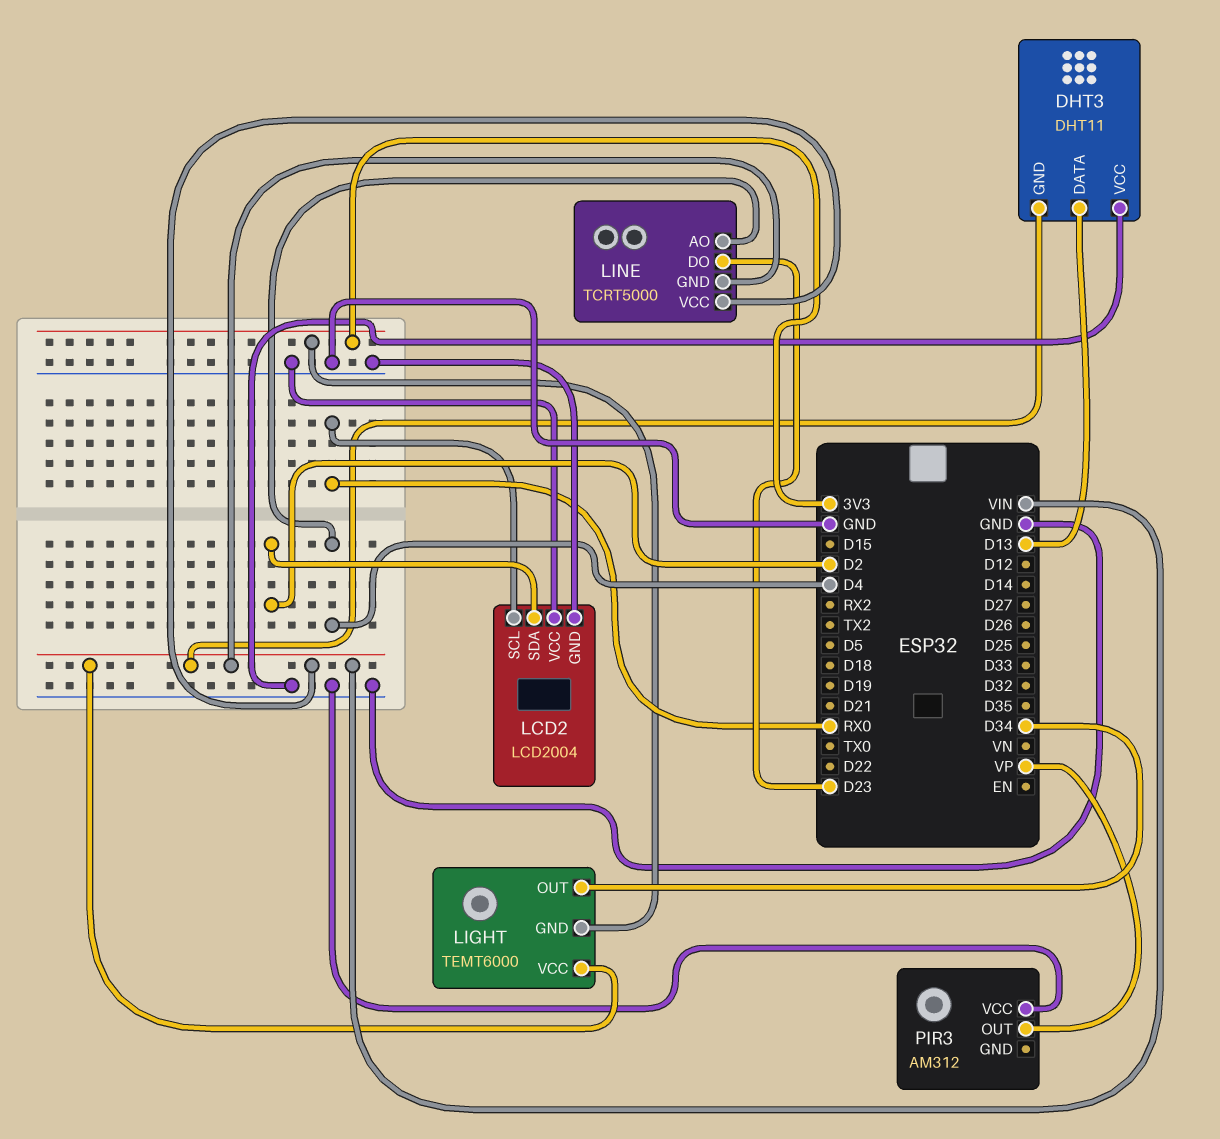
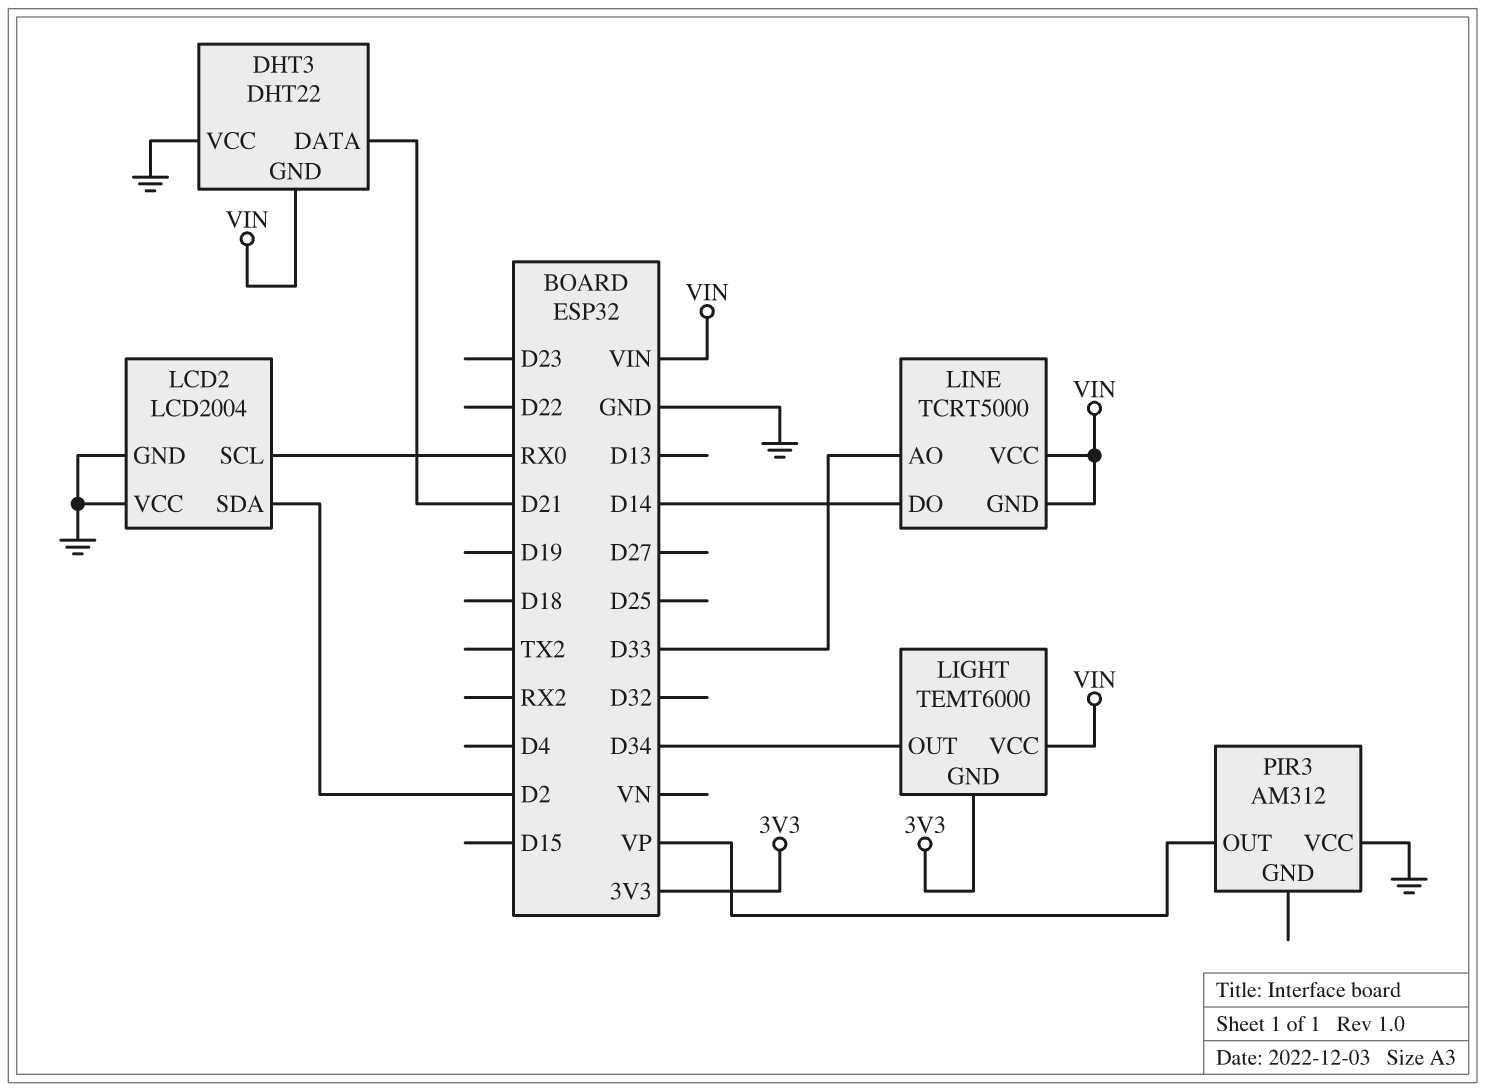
DHT3: DHT11 -> DHT22
DHT3 pin DATA: D13 -> D21
LINE pin AO: D4 -> D33
LINE pin DO: D23 -> D14

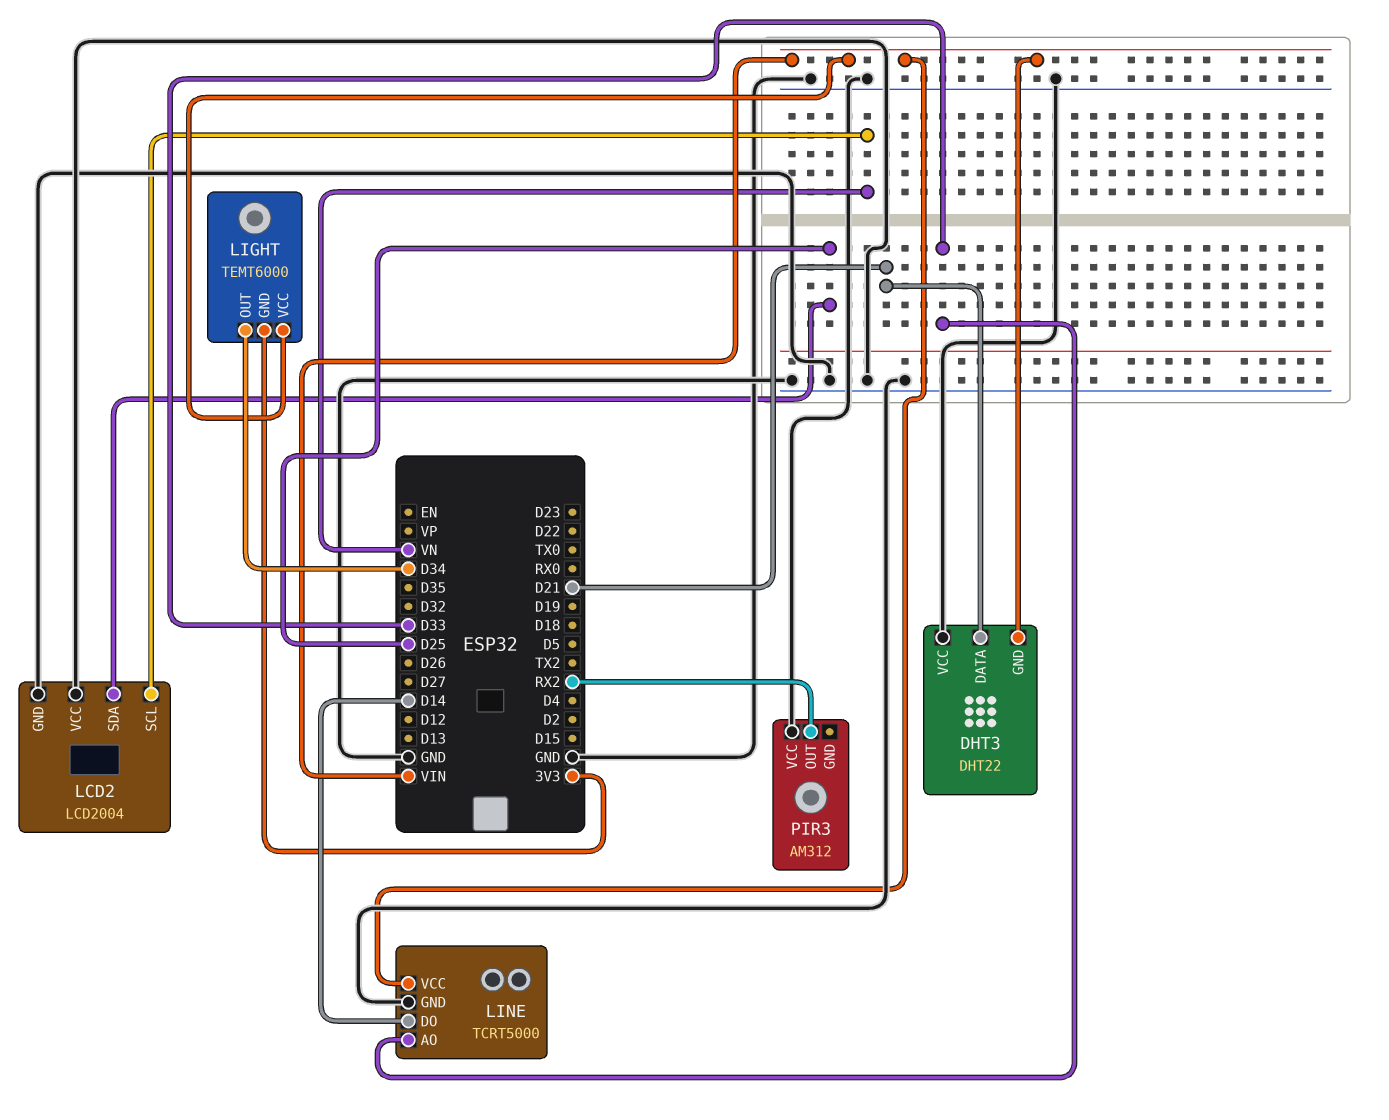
LCD2 pin SCL: RX0 -> VN
LCD2 pin SDA: D2 -> D25
LINE pin GND: VIN -> GND
PIR3 pin OUT: VP -> RX2

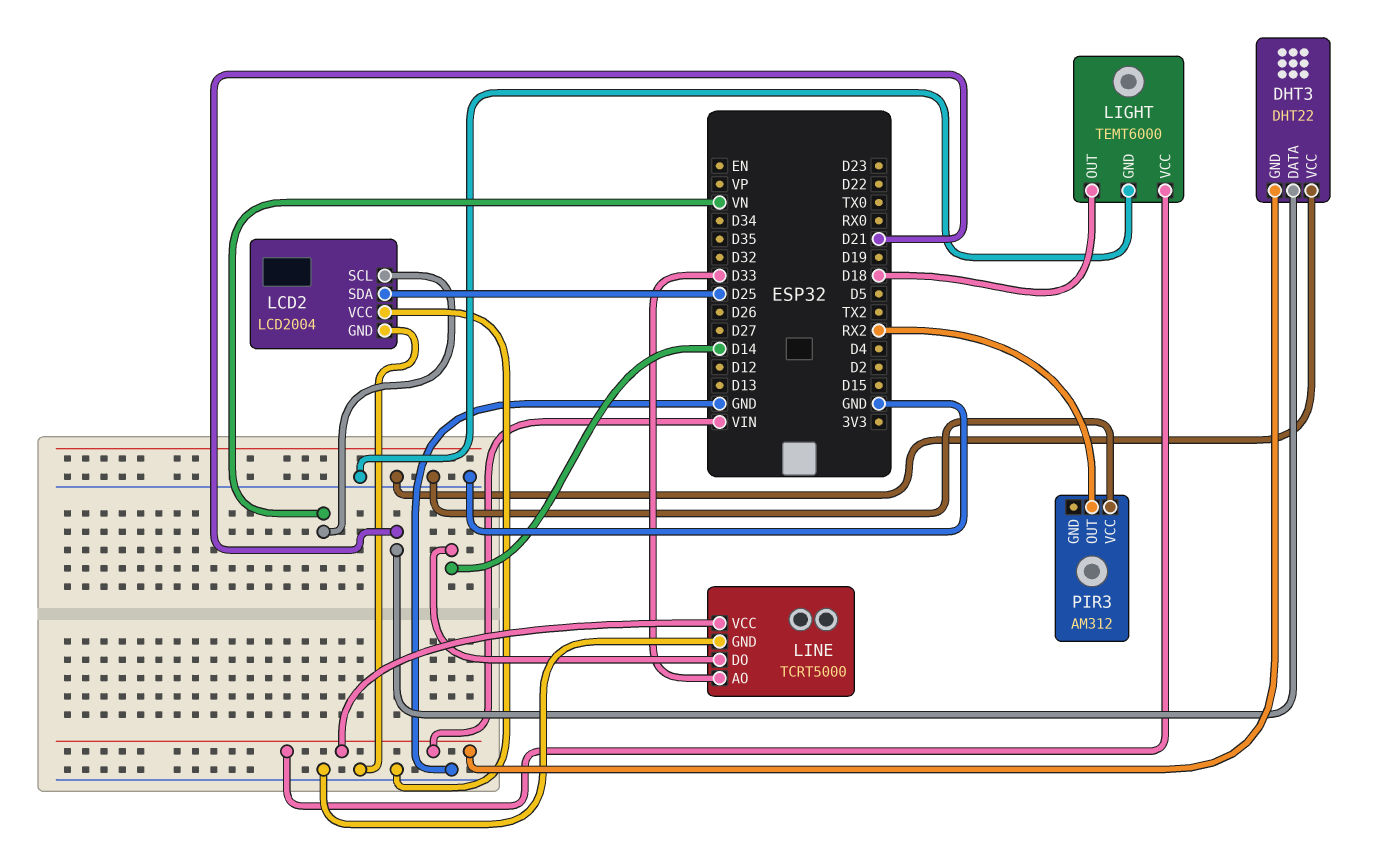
LIGHT pin GND: 3V3 -> GND
LIGHT pin OUT: D34 -> D18

